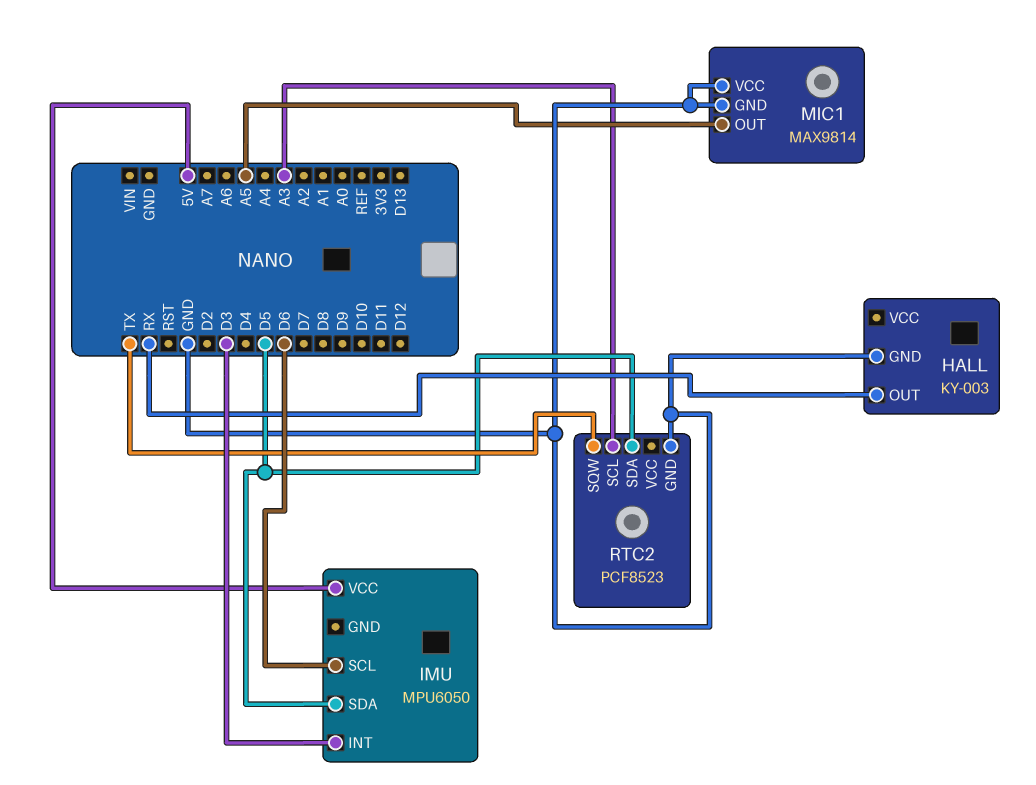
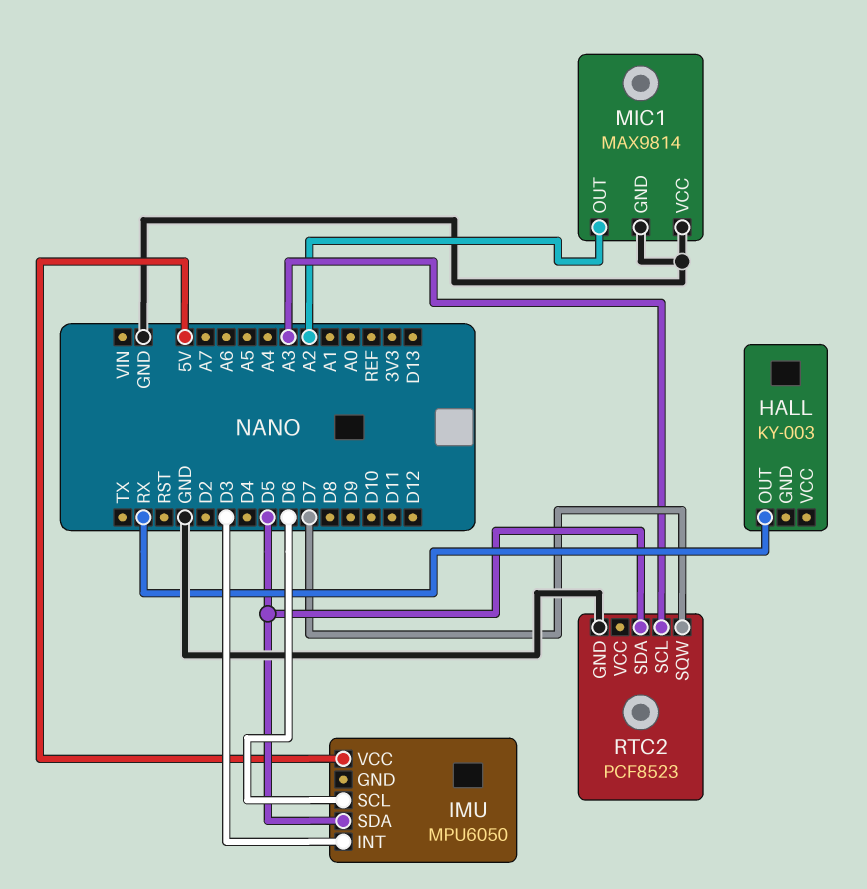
HALL pin GND: GND -> none
MIC1 pin OUT: A5 -> A2
RTC2 pin SQW: TX -> D7

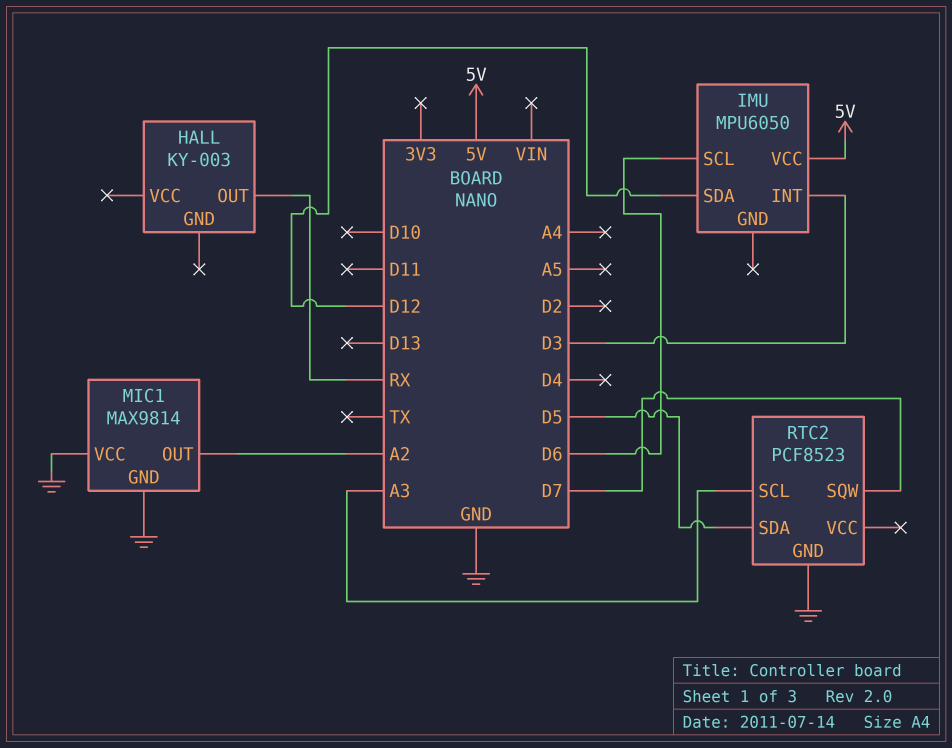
IMU pin SDA: D5 -> D12

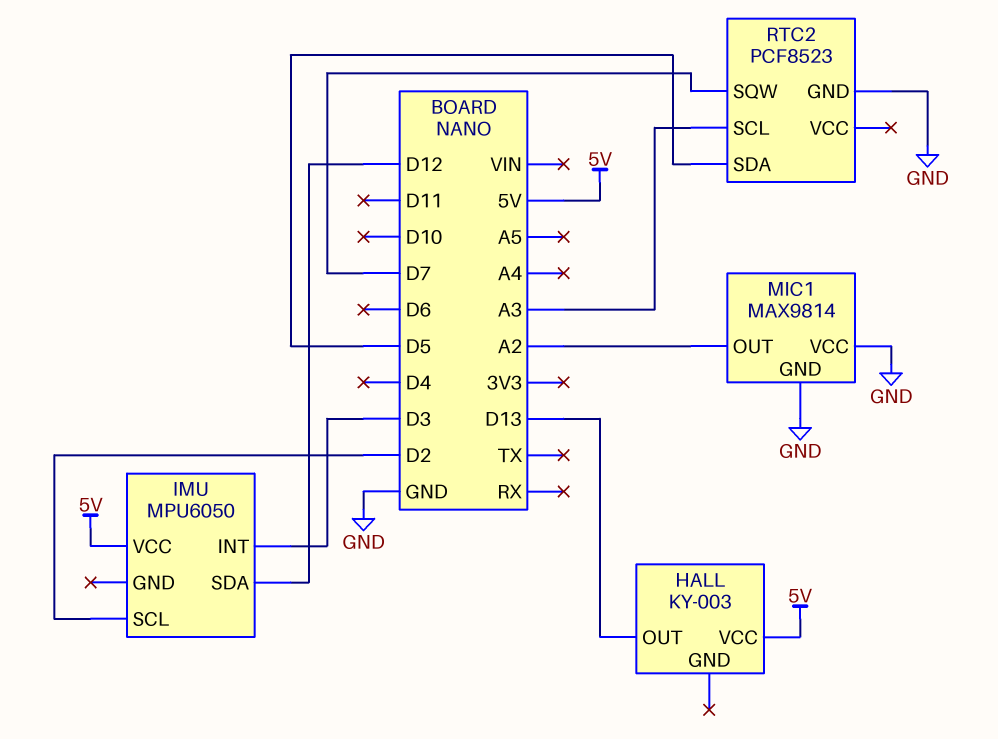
HALL pin OUT: RX -> D13
HALL pin VCC: none -> 5V
IMU pin SCL: D6 -> D2

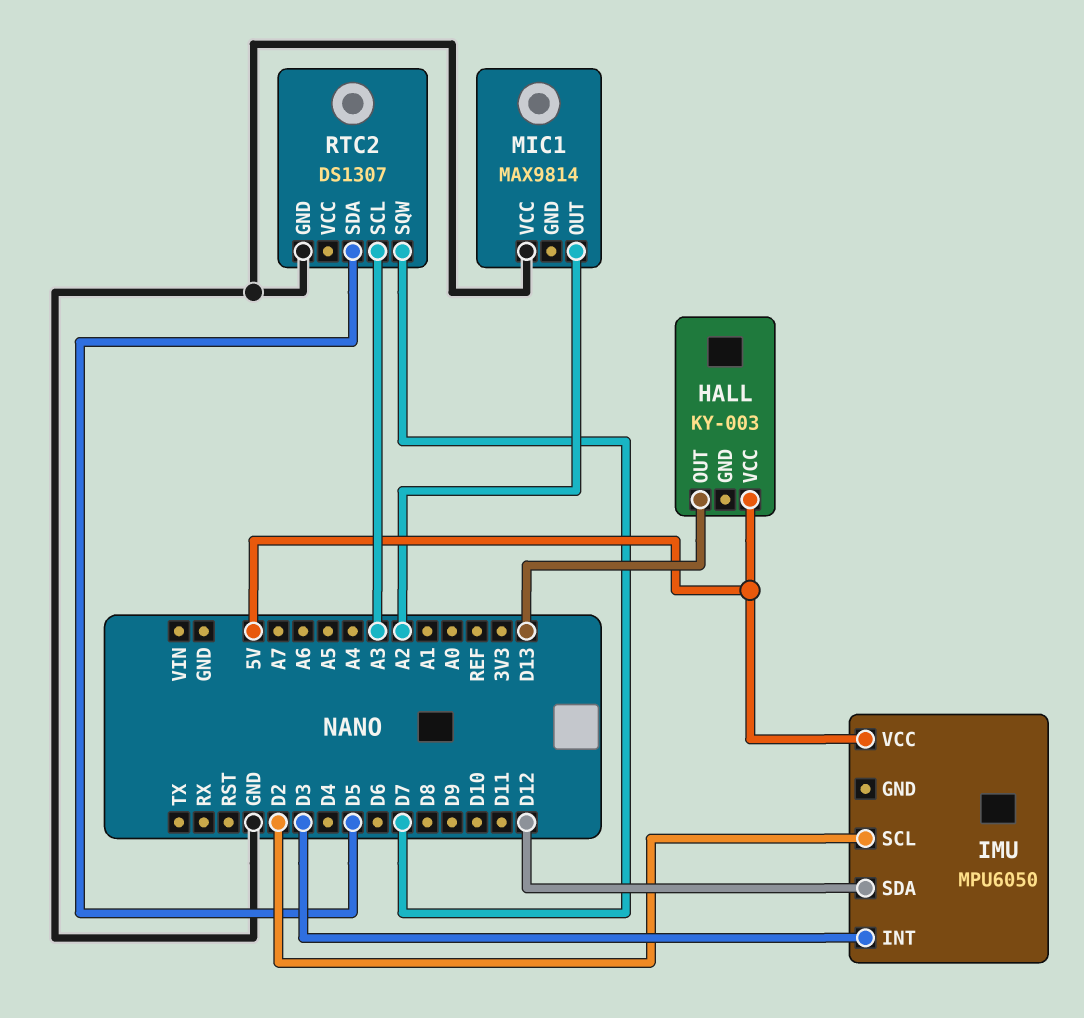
MIC1 pin GND: GND -> none
RTC2: PCF8523 -> DS1307

